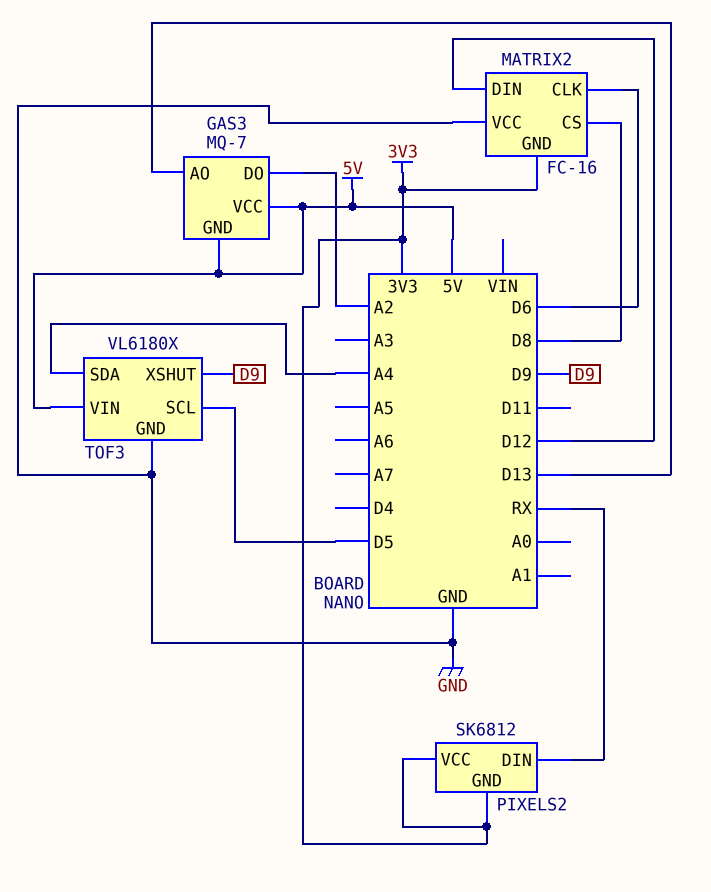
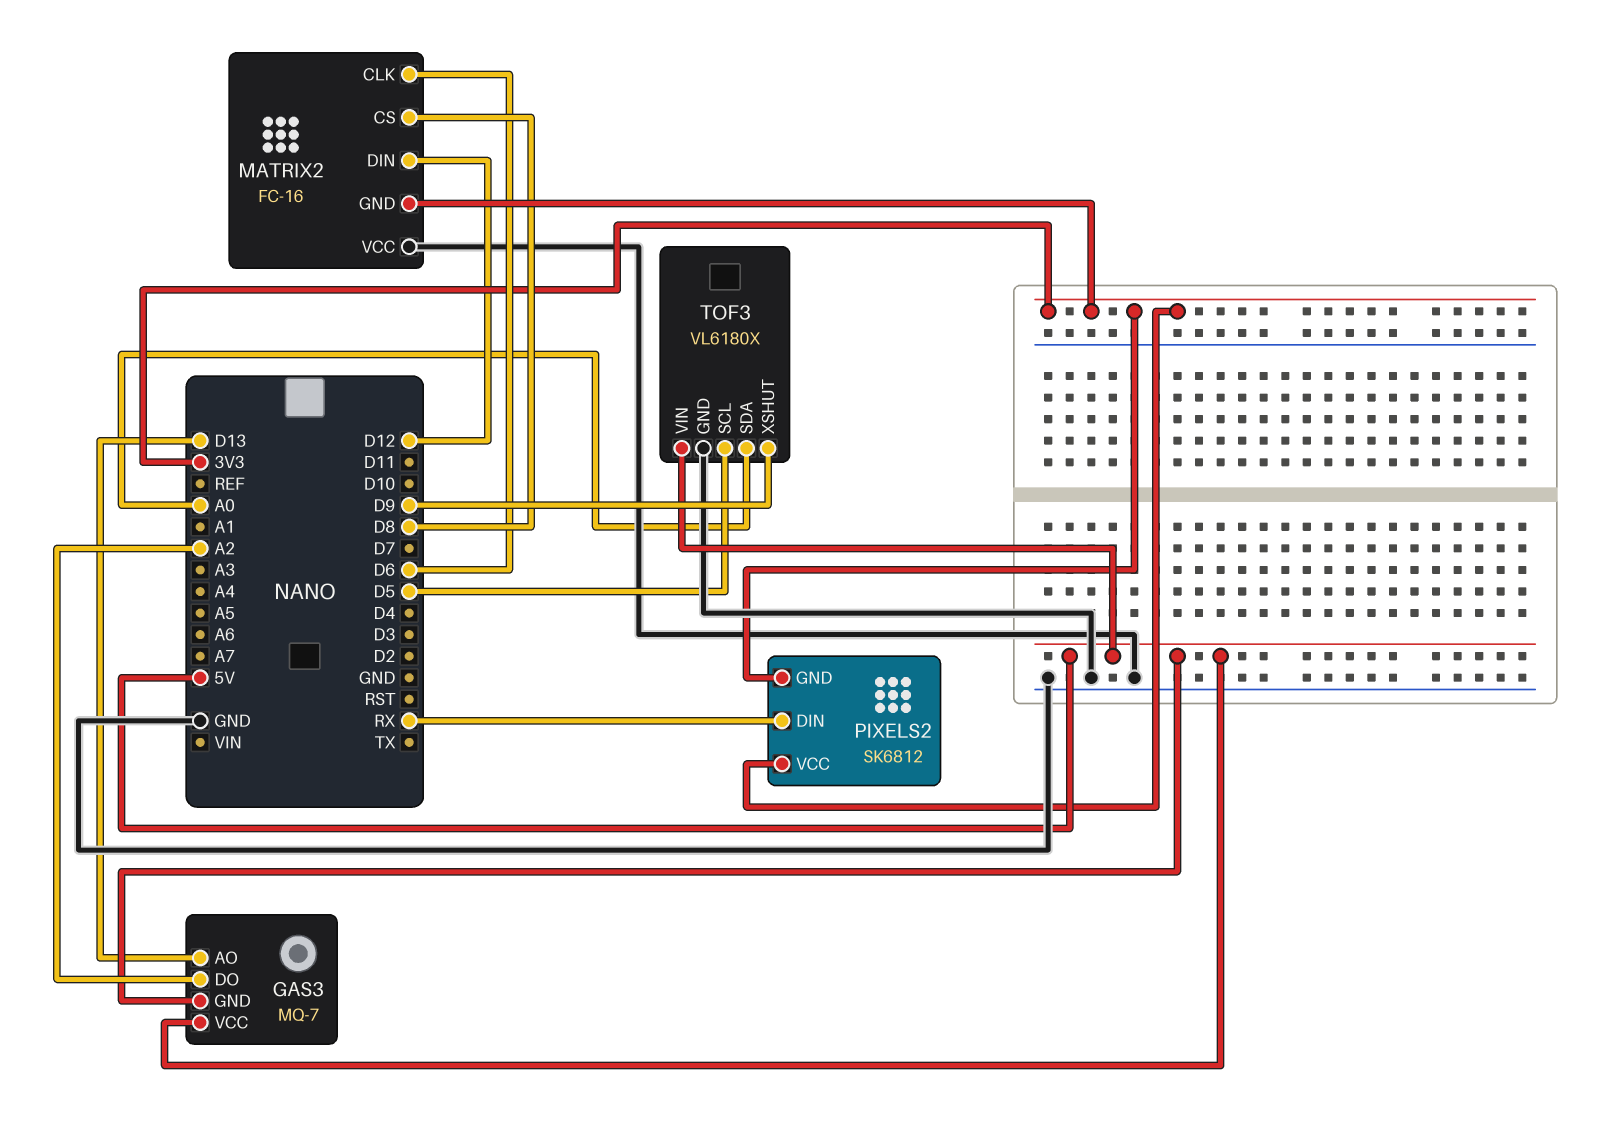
TOF3 pin SDA: A4 -> A0

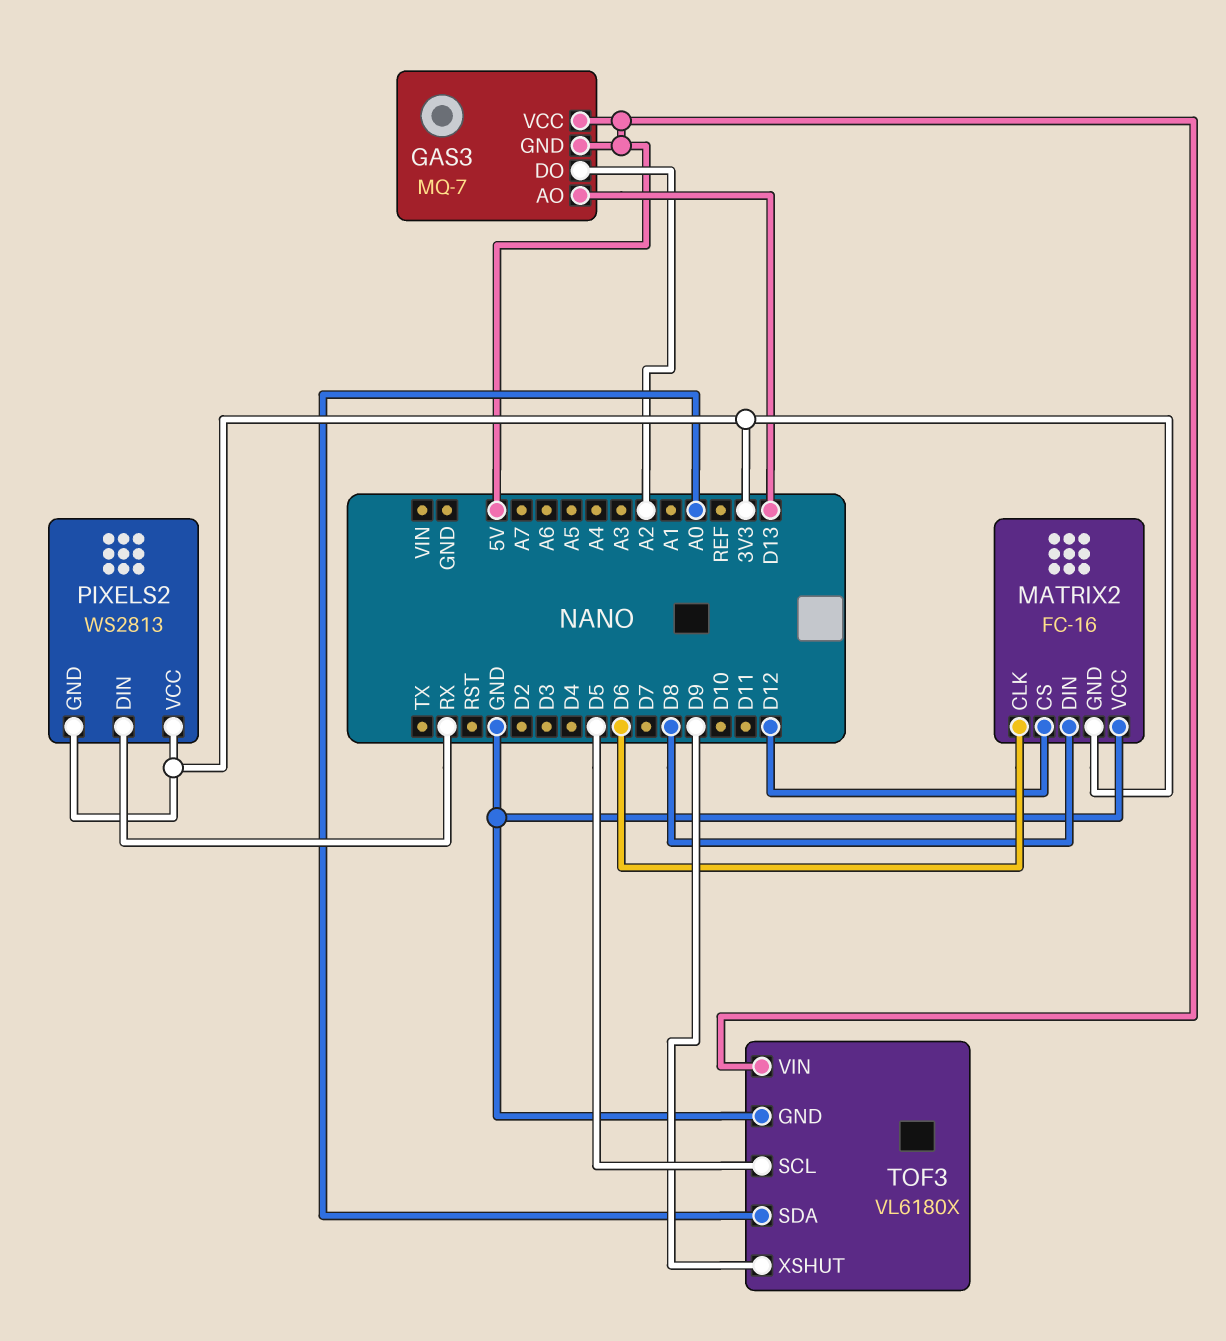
MATRIX2 pin CS: D8 -> D12
MATRIX2 pin DIN: D12 -> D8
PIXELS2: SK6812 -> WS2813

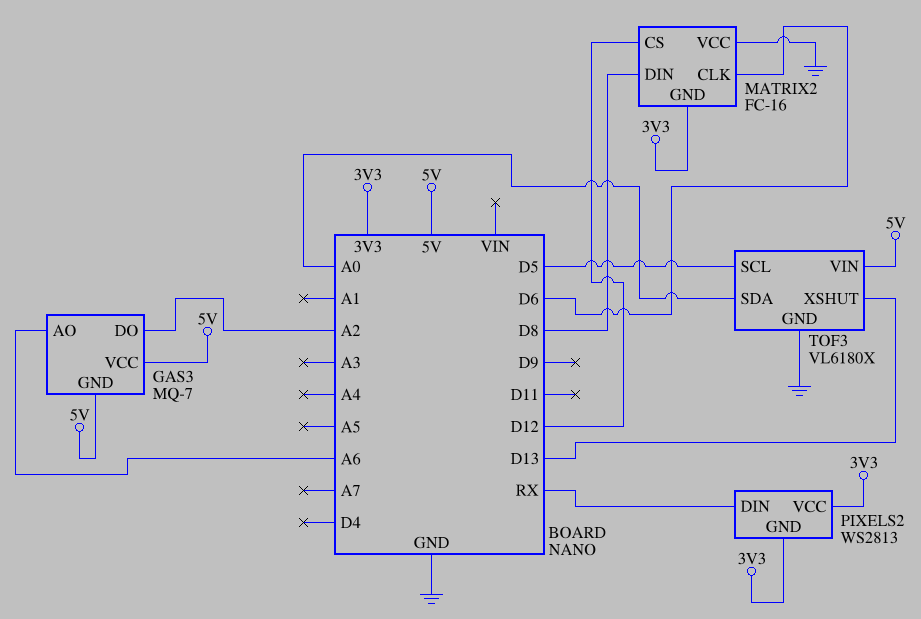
GAS3 pin AO: D13 -> A6
TOF3 pin XSHUT: D9 -> D13

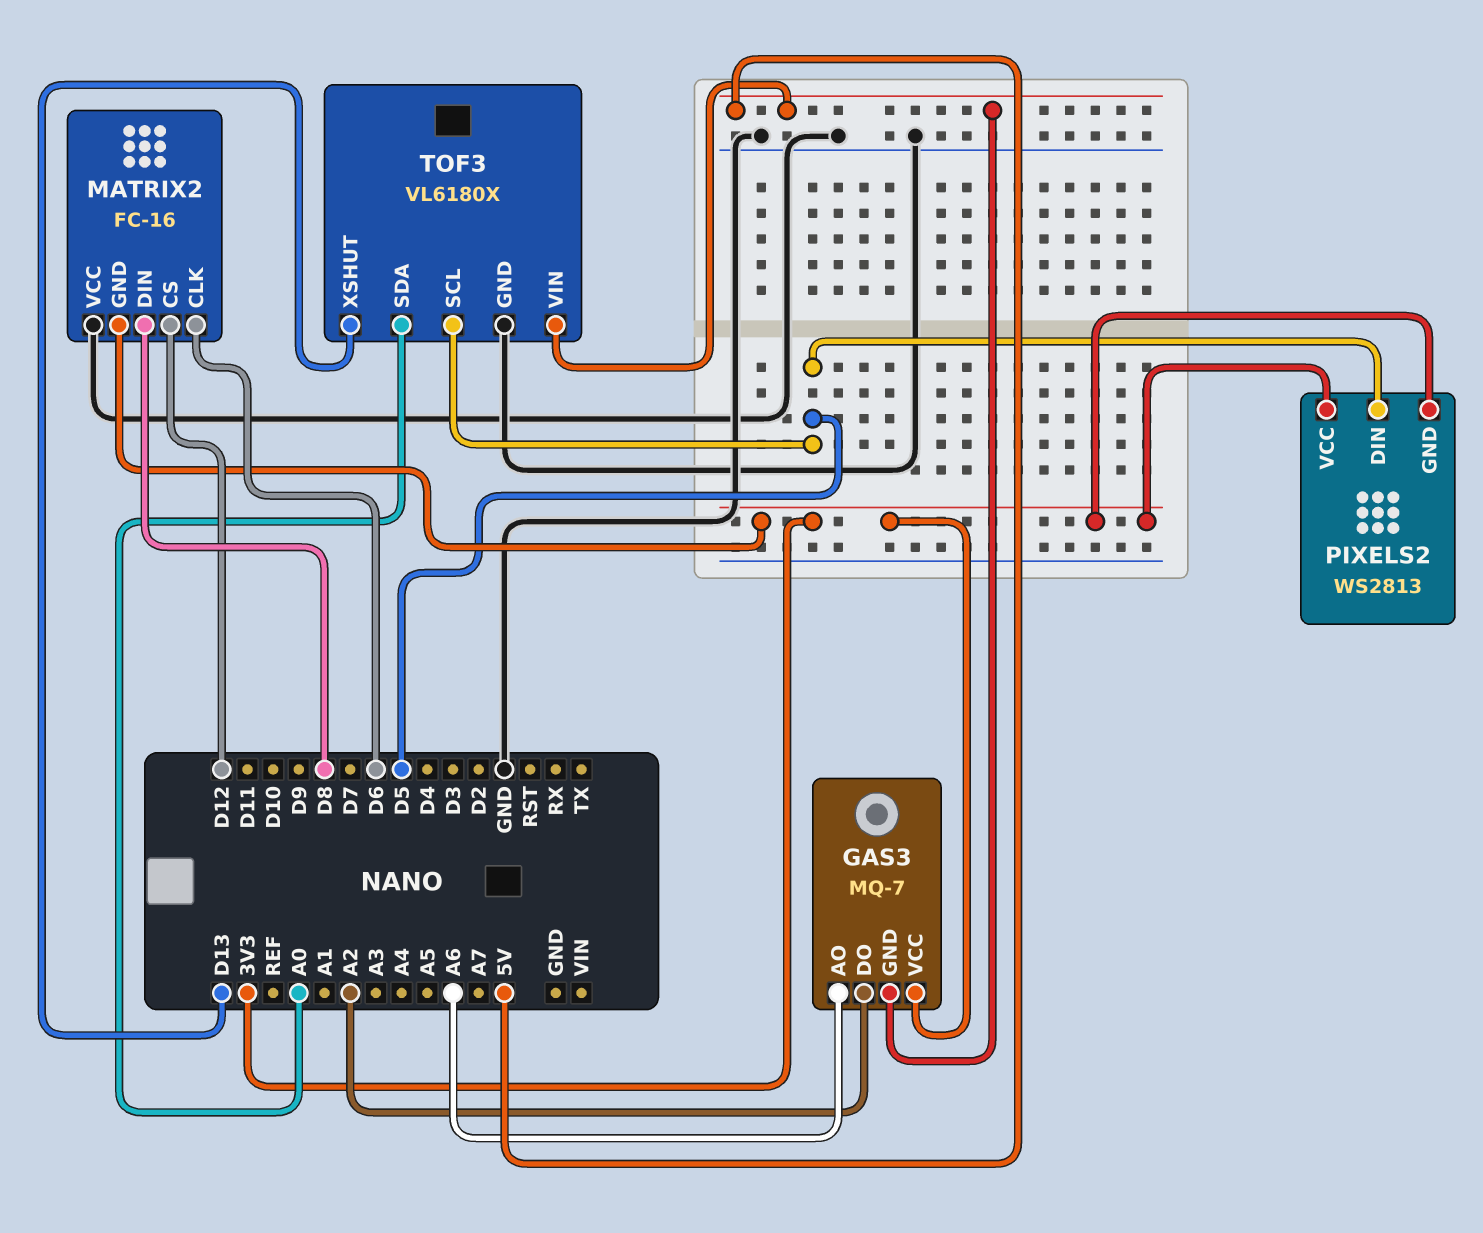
GAS3 pin VCC: 5V -> 3V3
PIXELS2 pin DIN: RX -> D5

